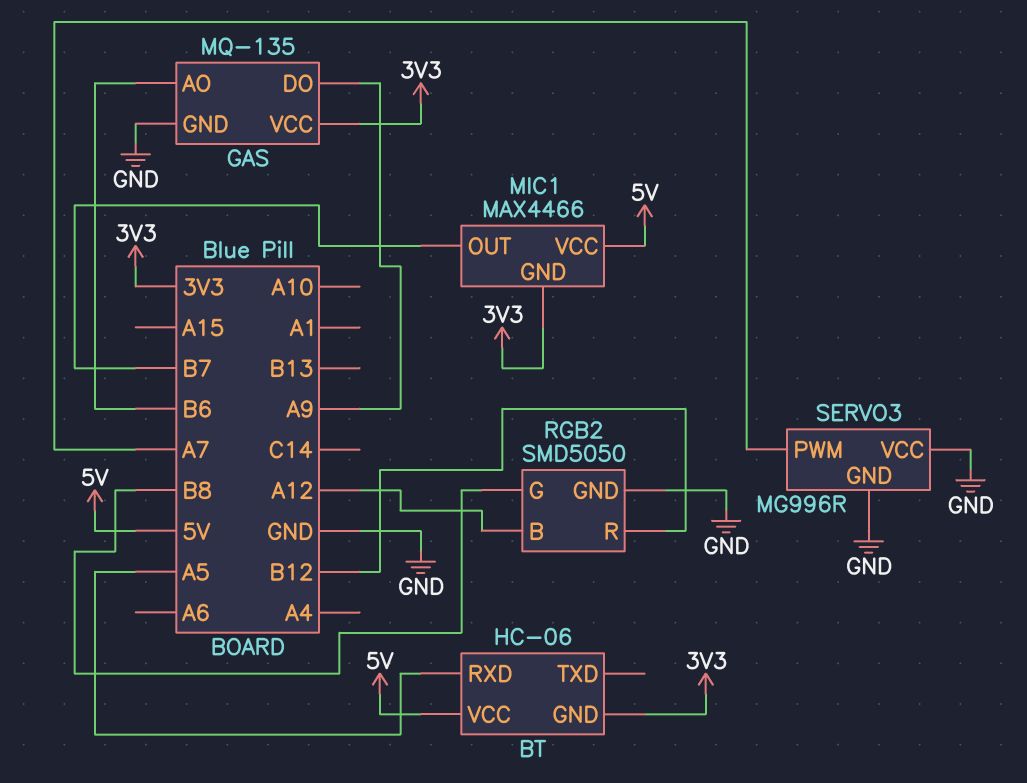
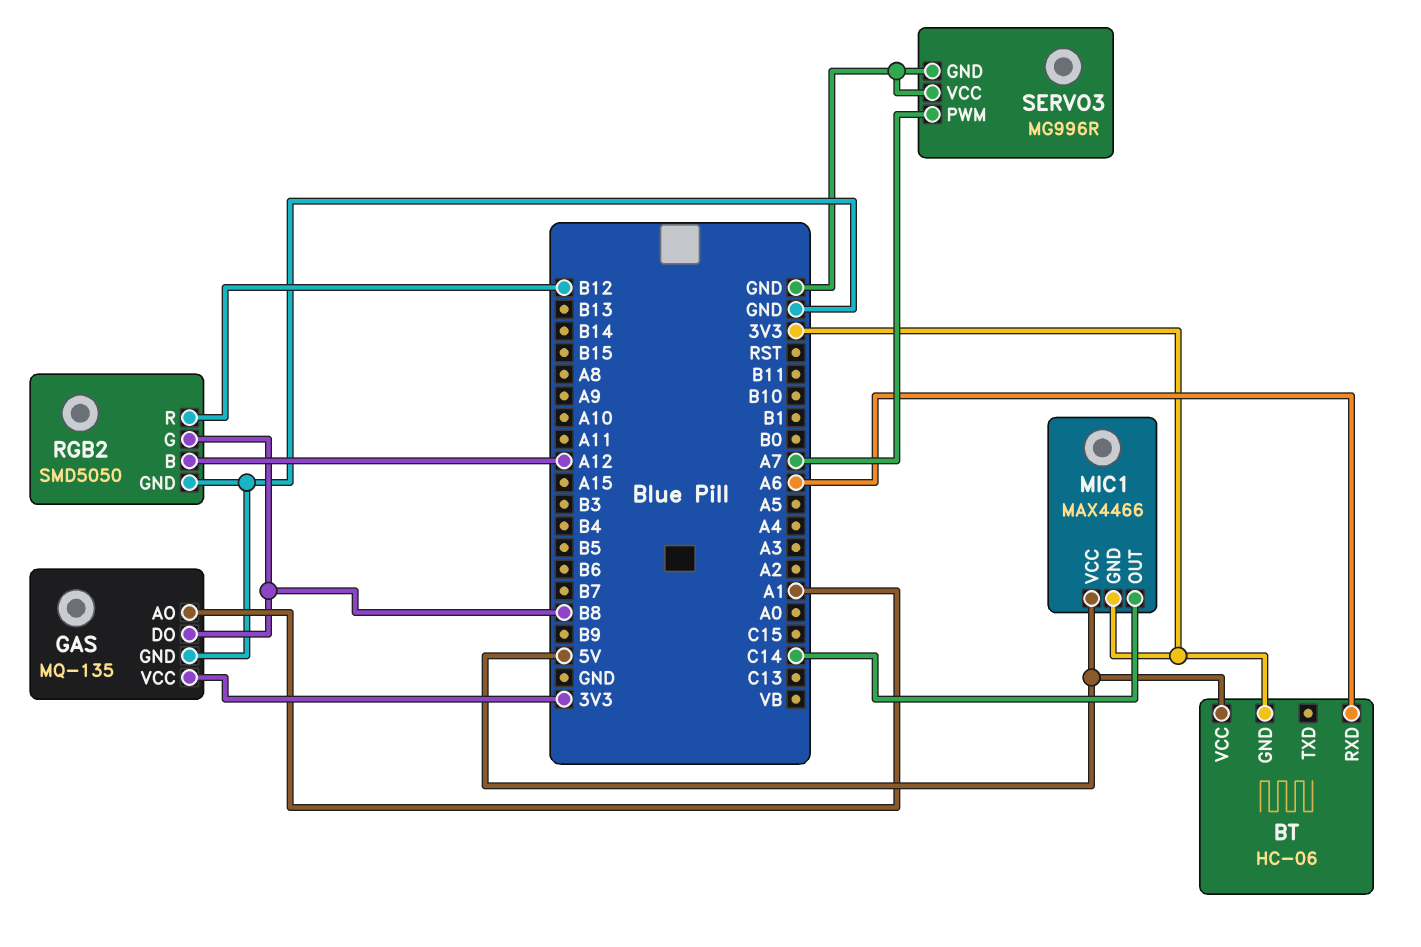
BT pin RXD: A5 -> A6
GAS pin AO: B6 -> A1
GAS pin DO: A9 -> B8
MIC1 pin OUT: B7 -> C14

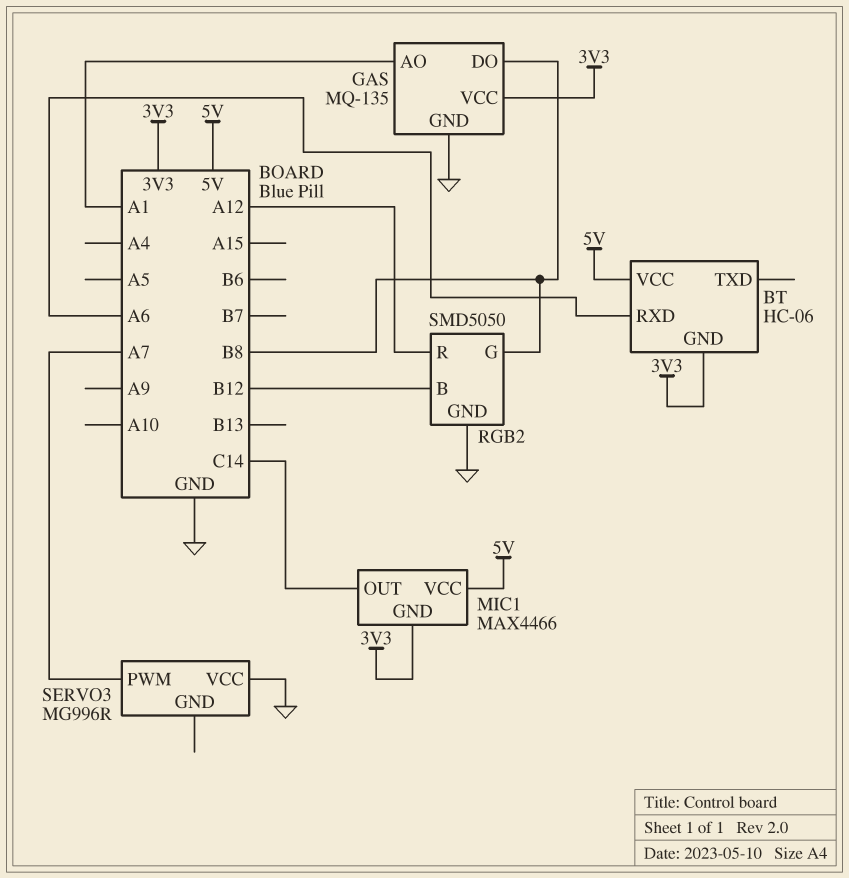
RGB2 pin B: A12 -> B12
RGB2 pin R: B12 -> A12
SERVO3 pin GND: GND -> none

